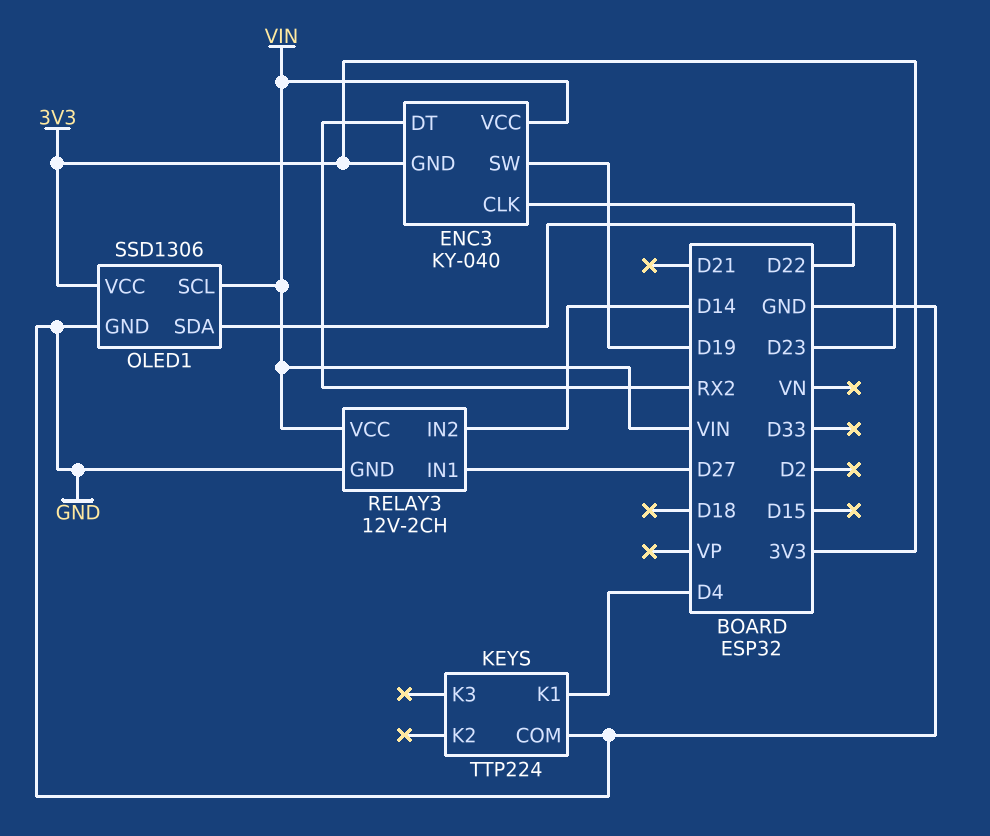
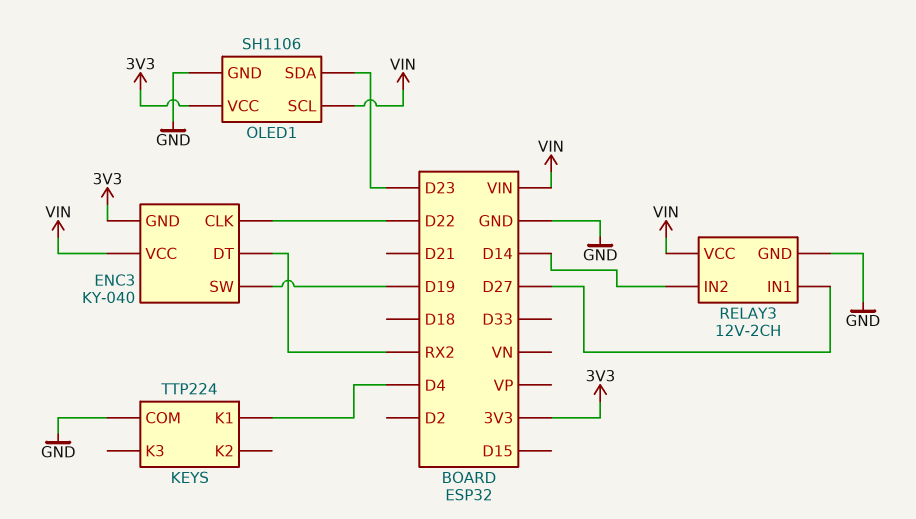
OLED1: SSD1306 -> SH1106

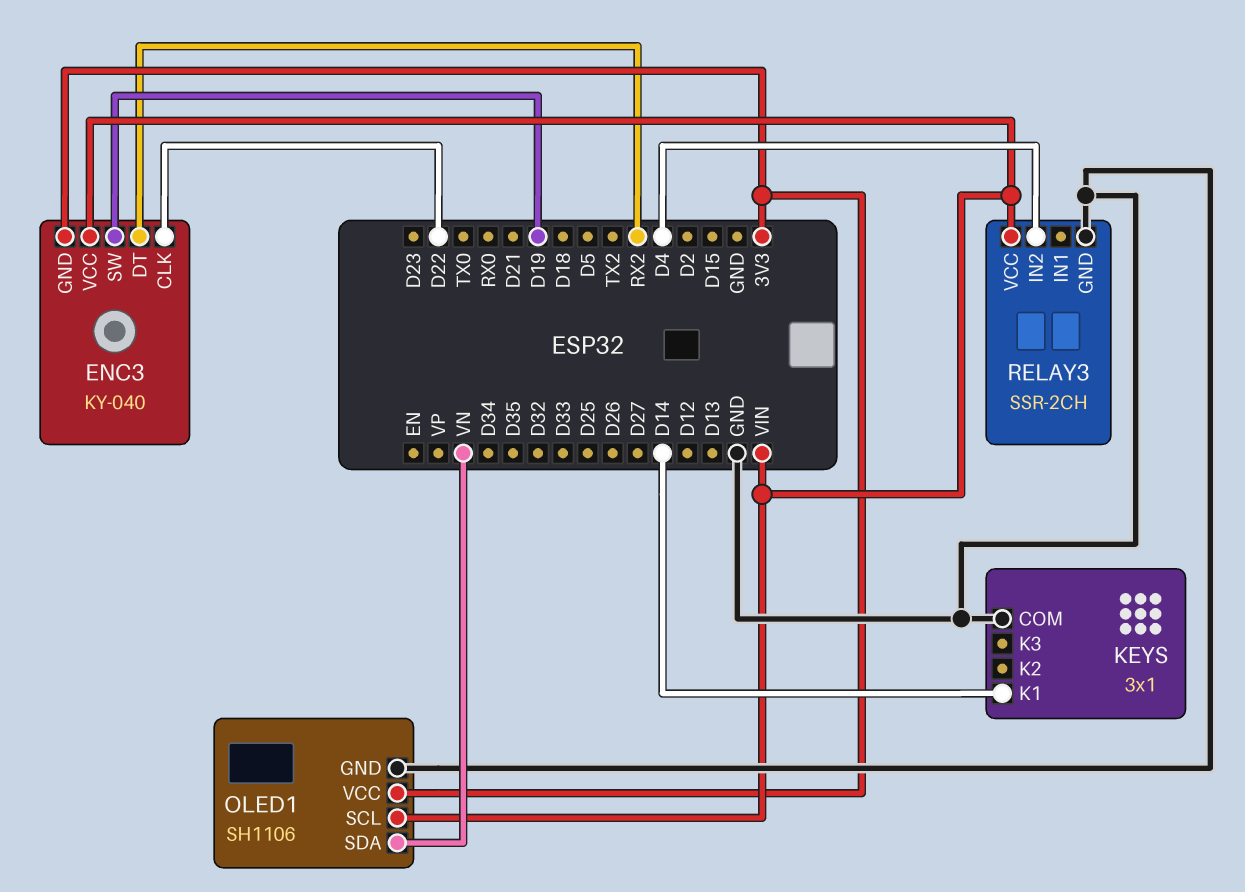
KEYS: TTP224 -> 3x1
KEYS pin K1: D4 -> D14
OLED1 pin SDA: D23 -> VN
RELAY3: 12V-2CH -> SSR-2CH
RELAY3 pin IN1: D27 -> none
RELAY3 pin IN2: D14 -> D4

